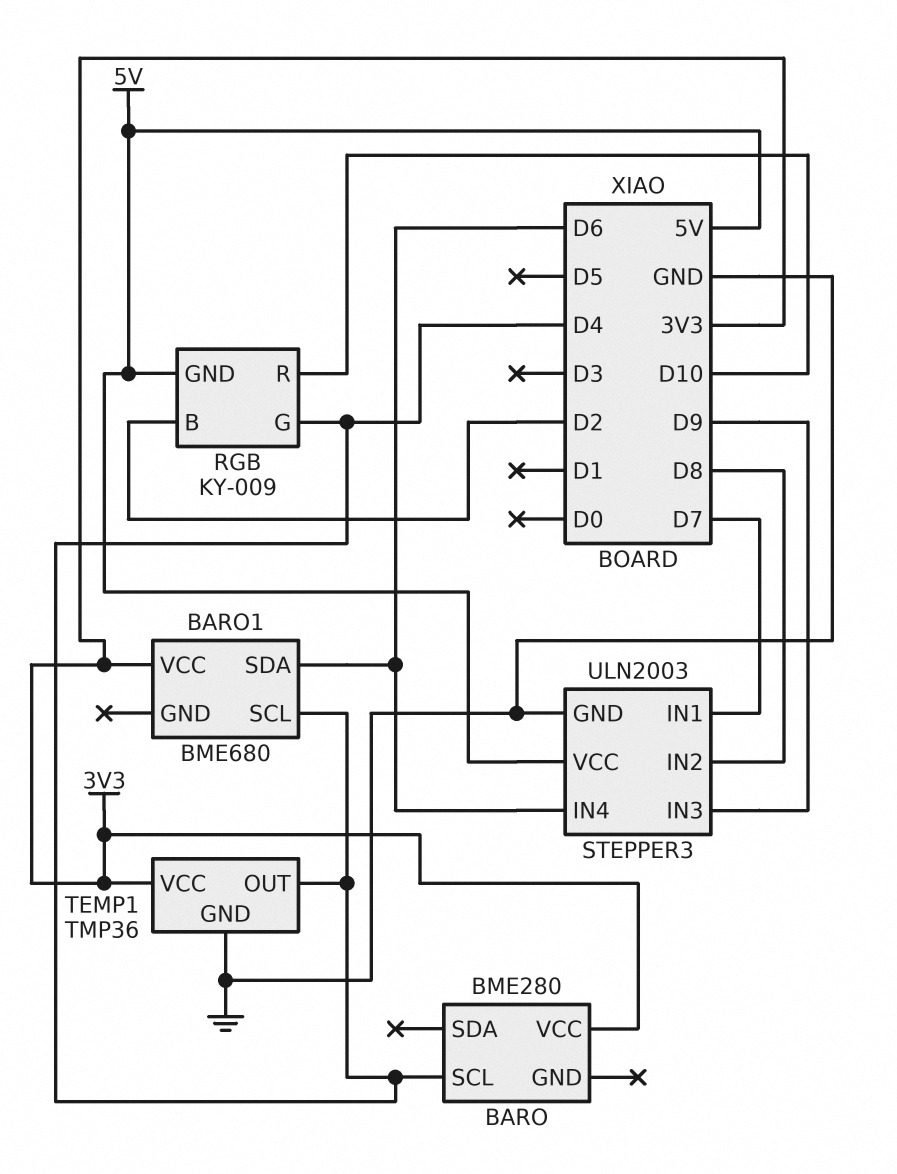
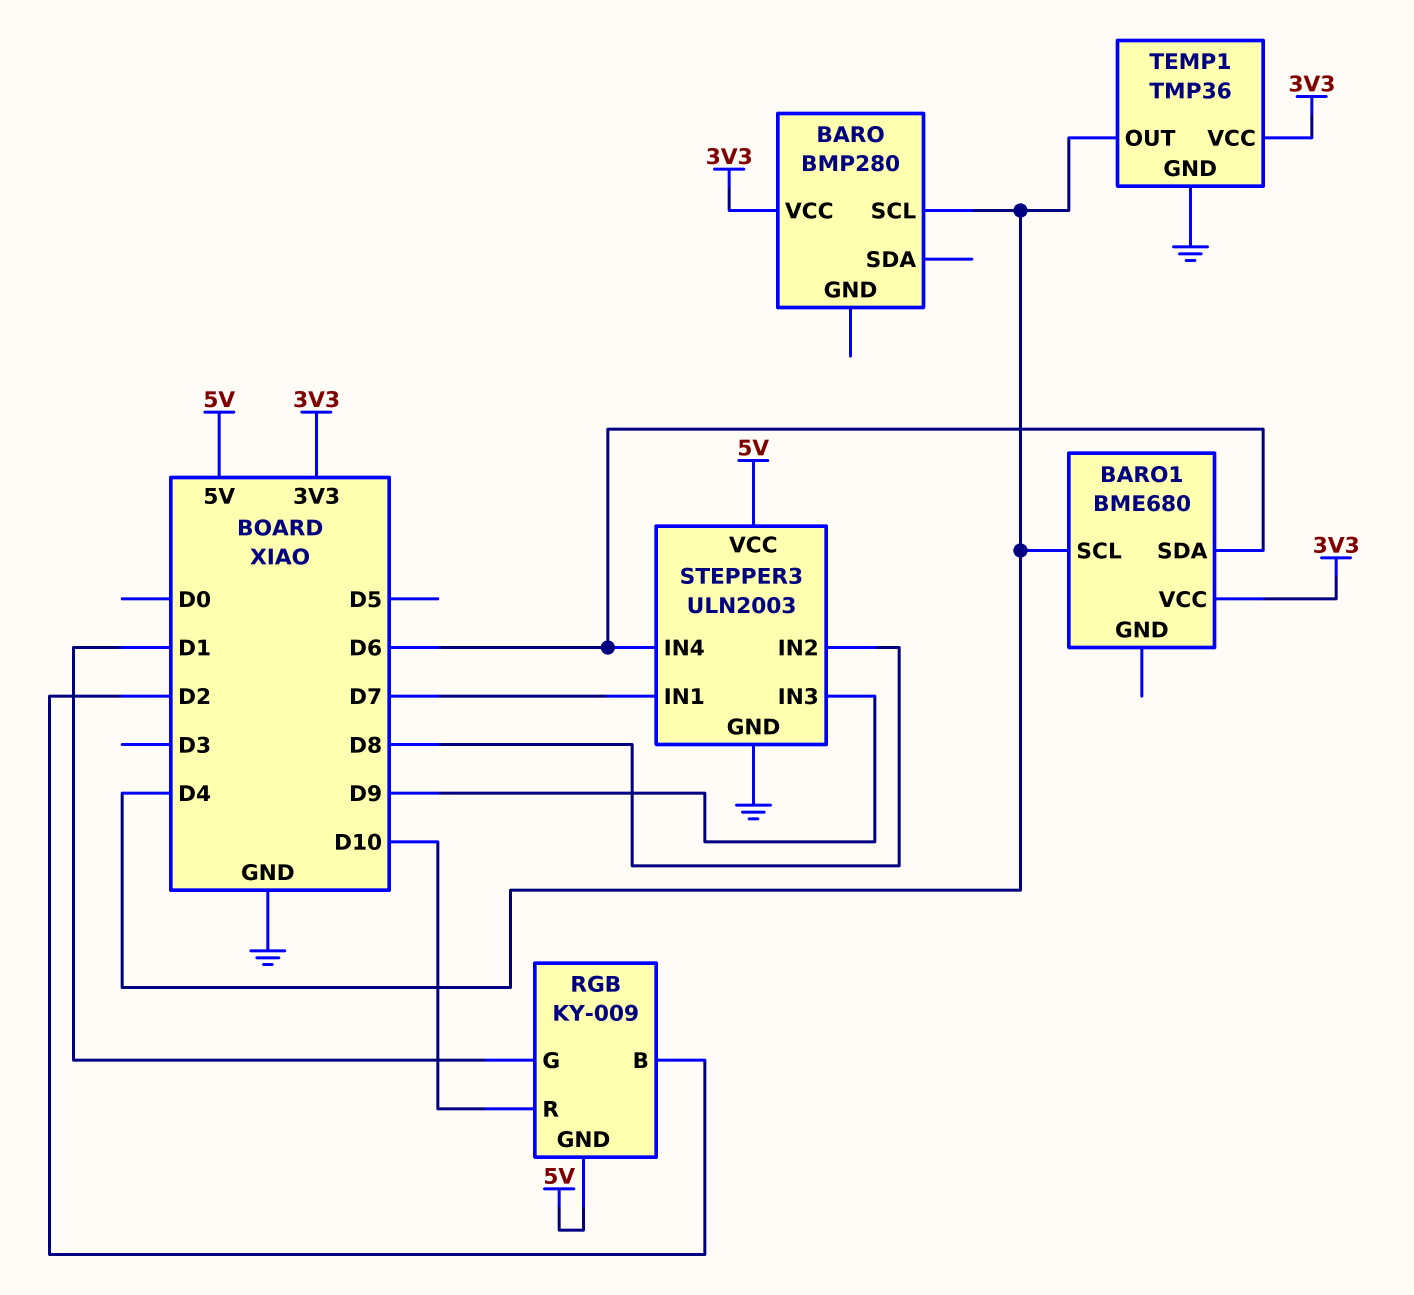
BARO: BME280 -> BMP280
RGB pin G: D4 -> D1

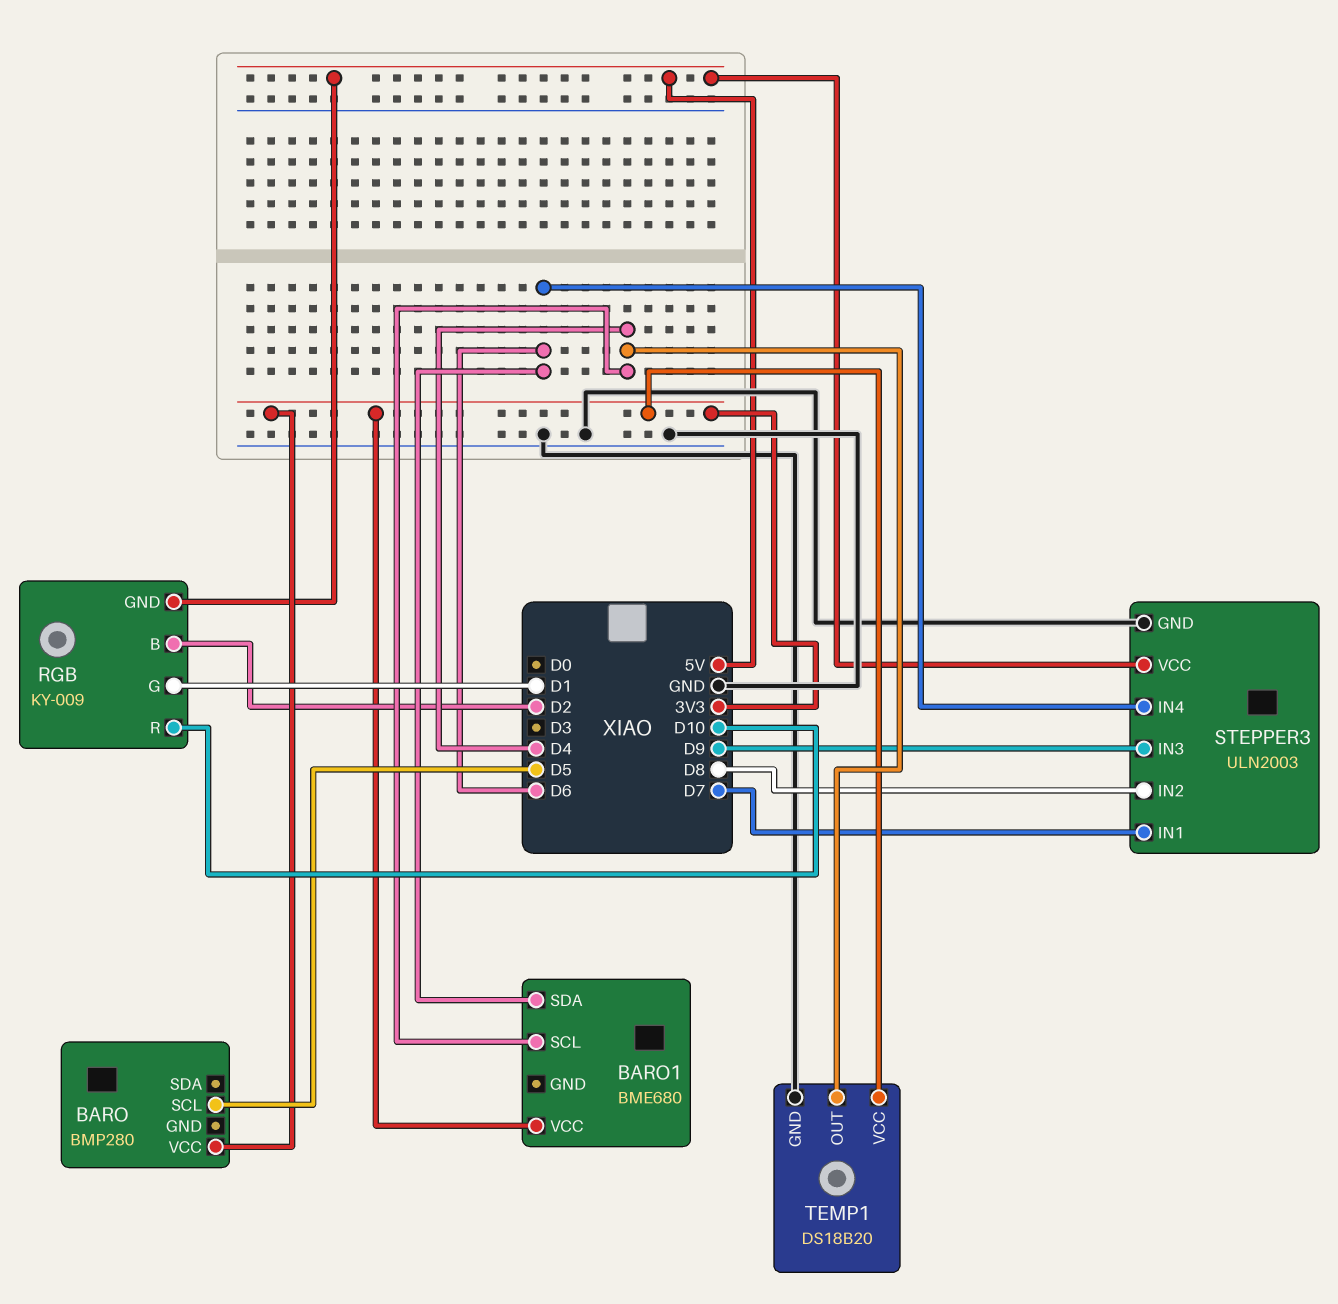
BARO pin SCL: D4 -> D5
TEMP1: TMP36 -> DS18B20

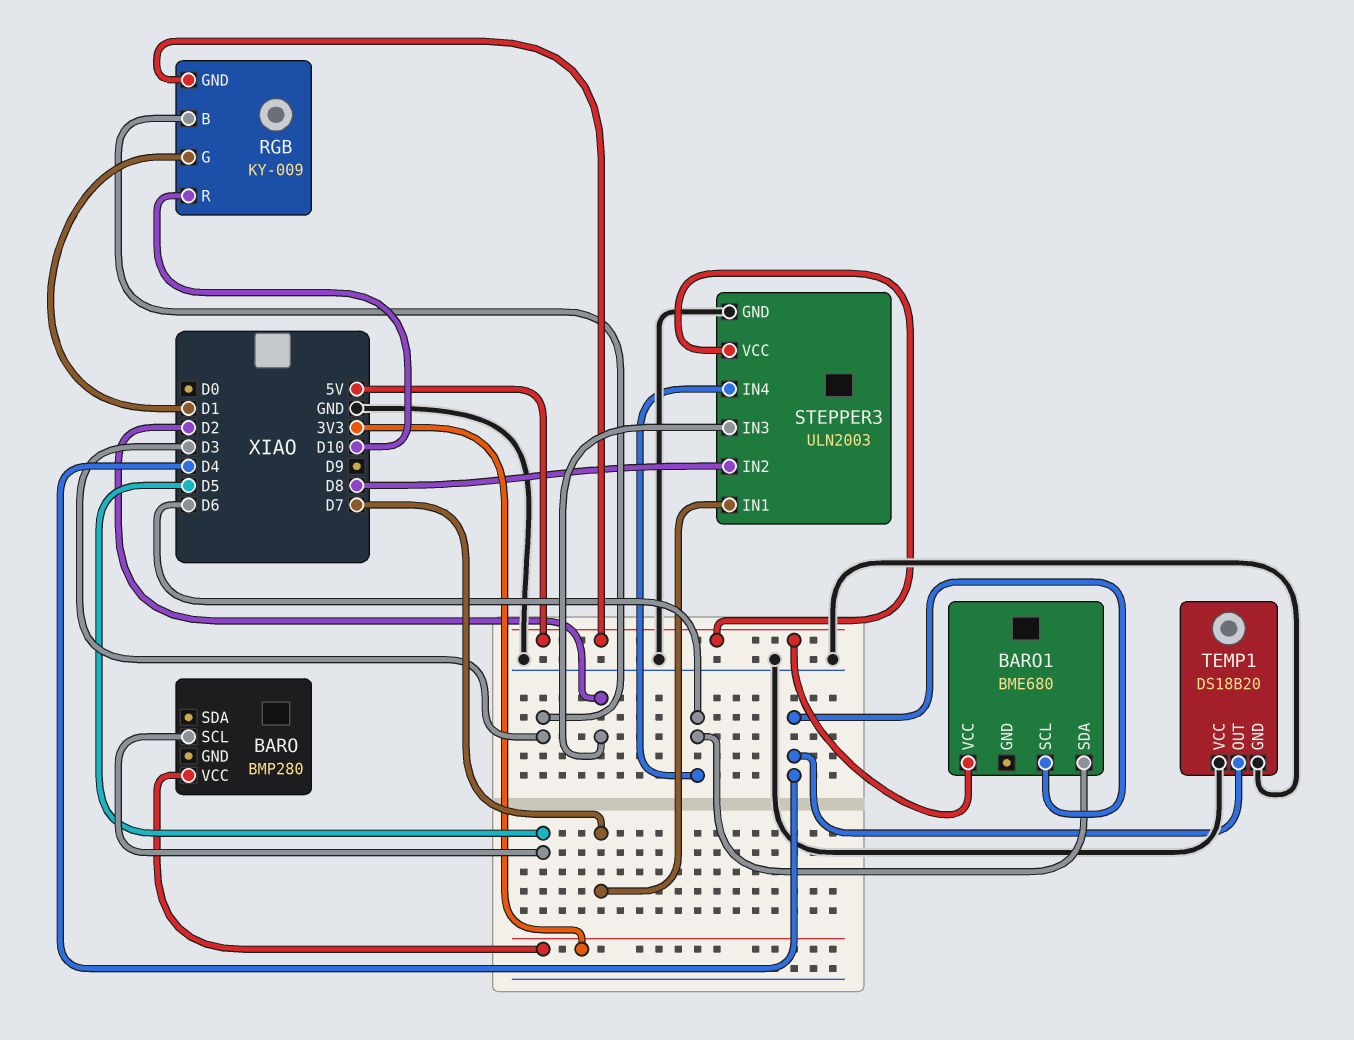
BARO1 pin VCC: 3V3 -> 5V
RGB pin B: D2 -> D3
STEPPER3 pin IN3: D9 -> D2
TEMP1 pin VCC: 3V3 -> GND

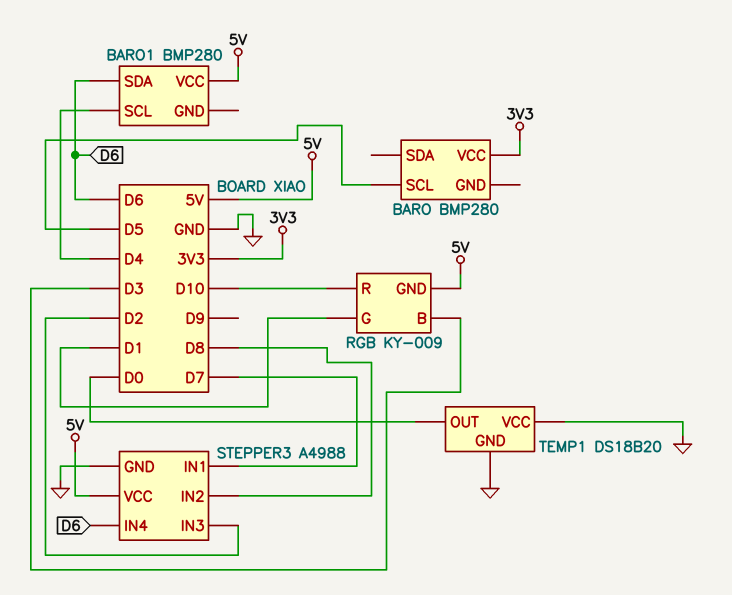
BARO1: BME680 -> BMP280
STEPPER3: ULN2003 -> A4988
TEMP1 pin OUT: D4 -> D0

